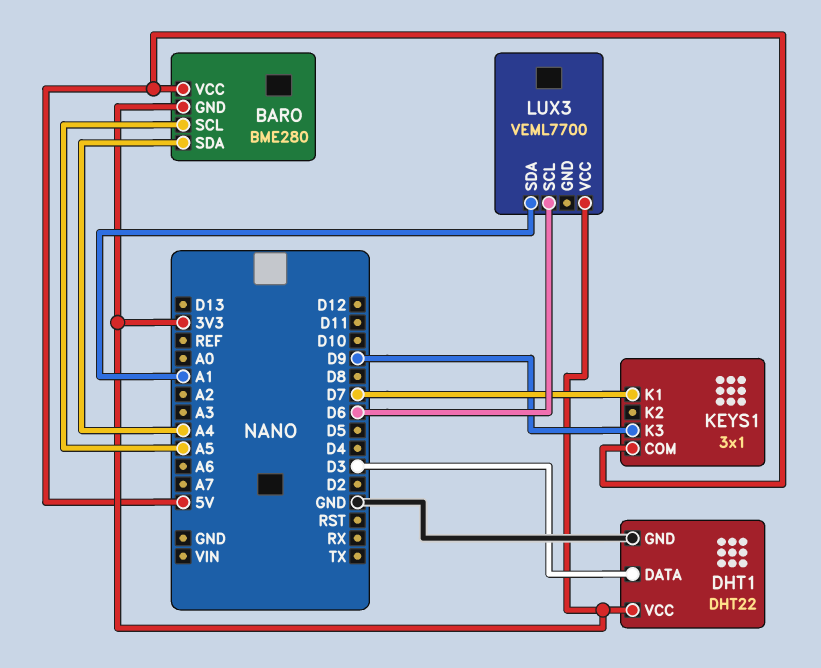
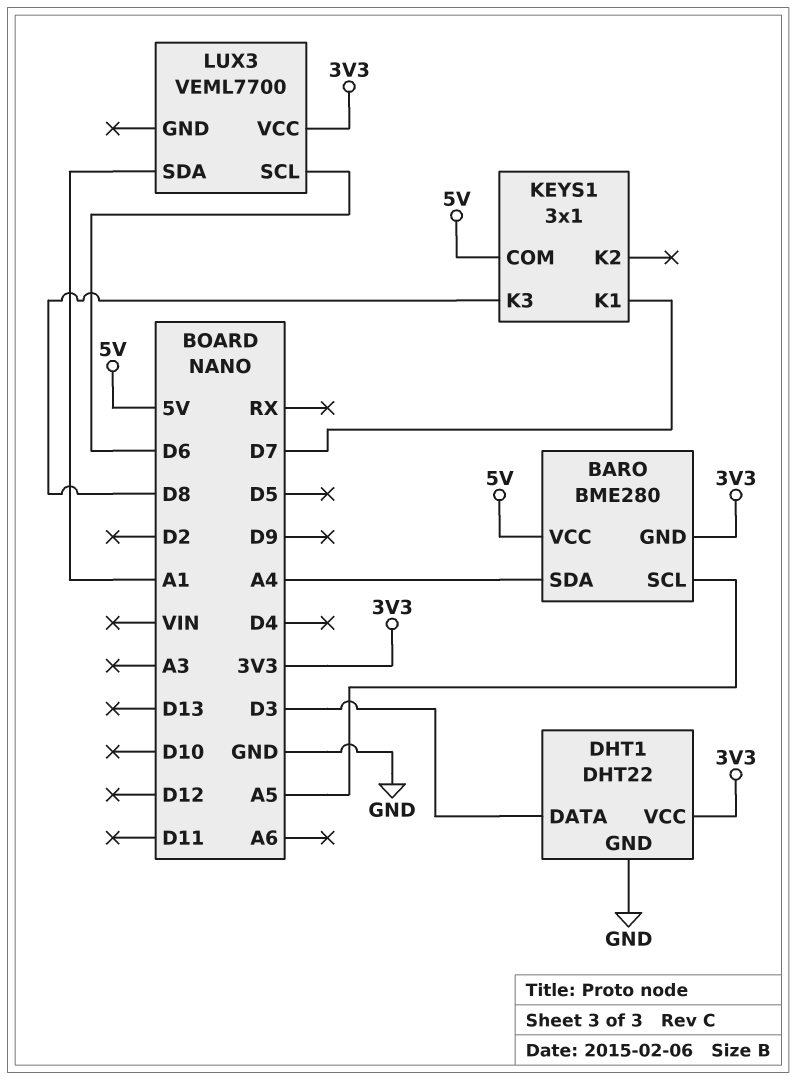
KEYS1 pin K3: D9 -> D8

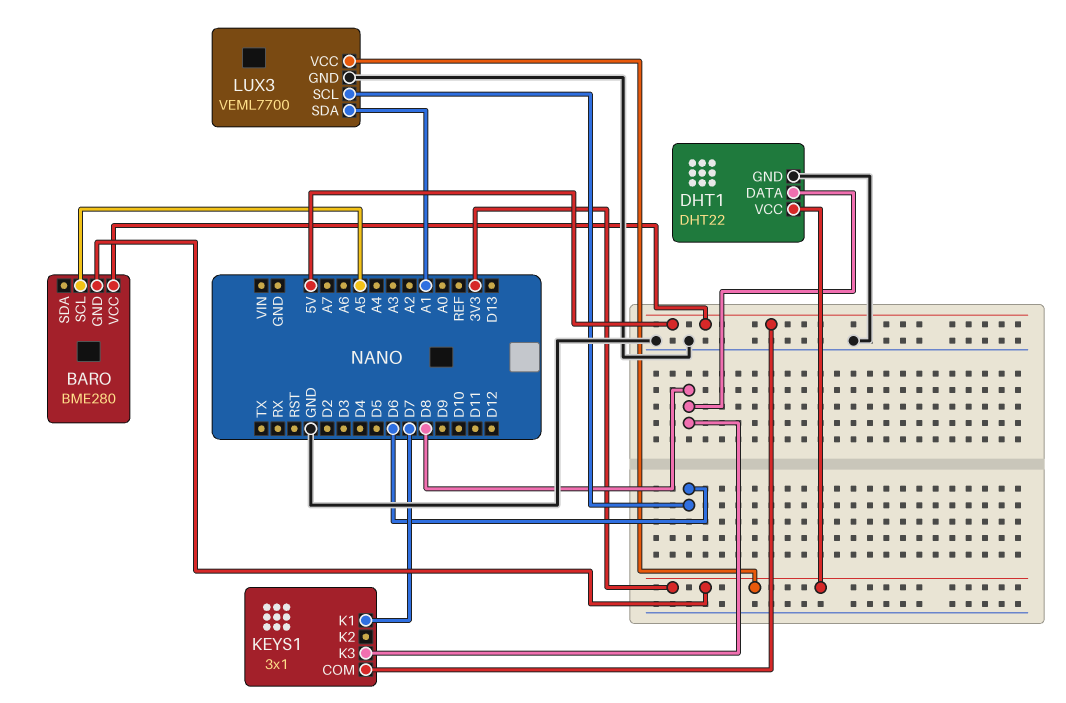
BARO pin SDA: A4 -> none
DHT1 pin DATA: D3 -> D8
LUX3 pin GND: none -> GND

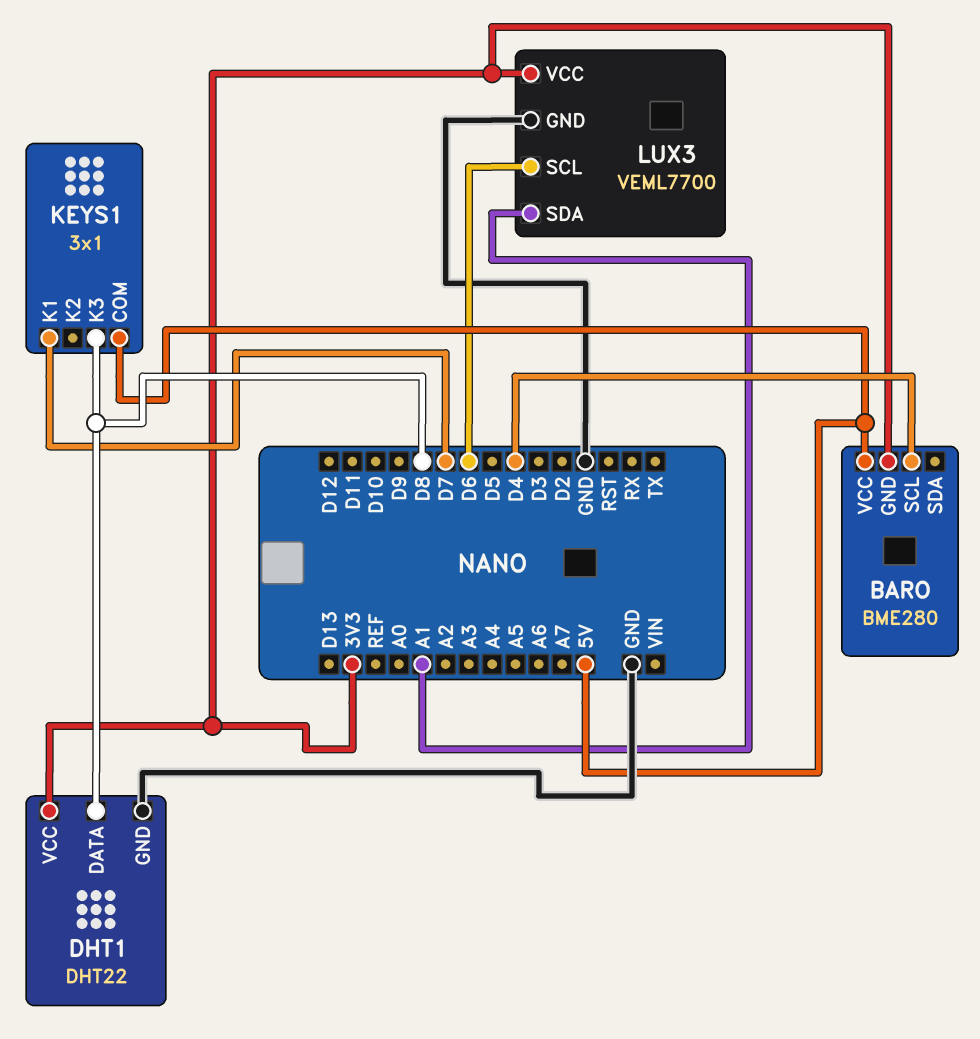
BARO pin SCL: A5 -> D4

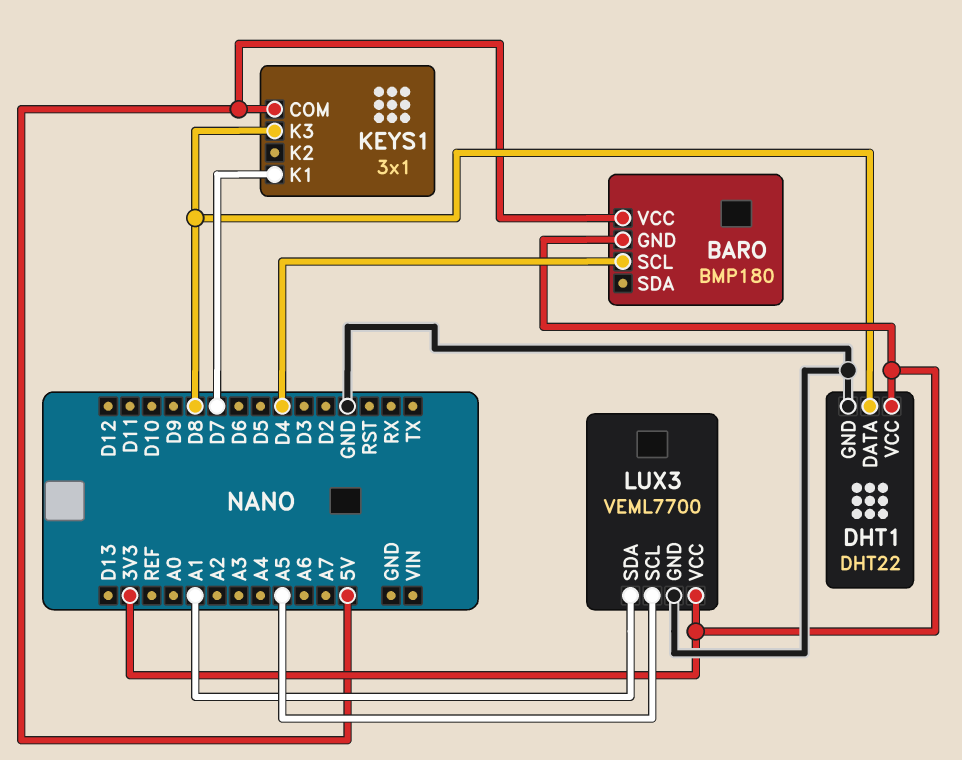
BARO: BME280 -> BMP180
LUX3 pin SCL: D6 -> A5

